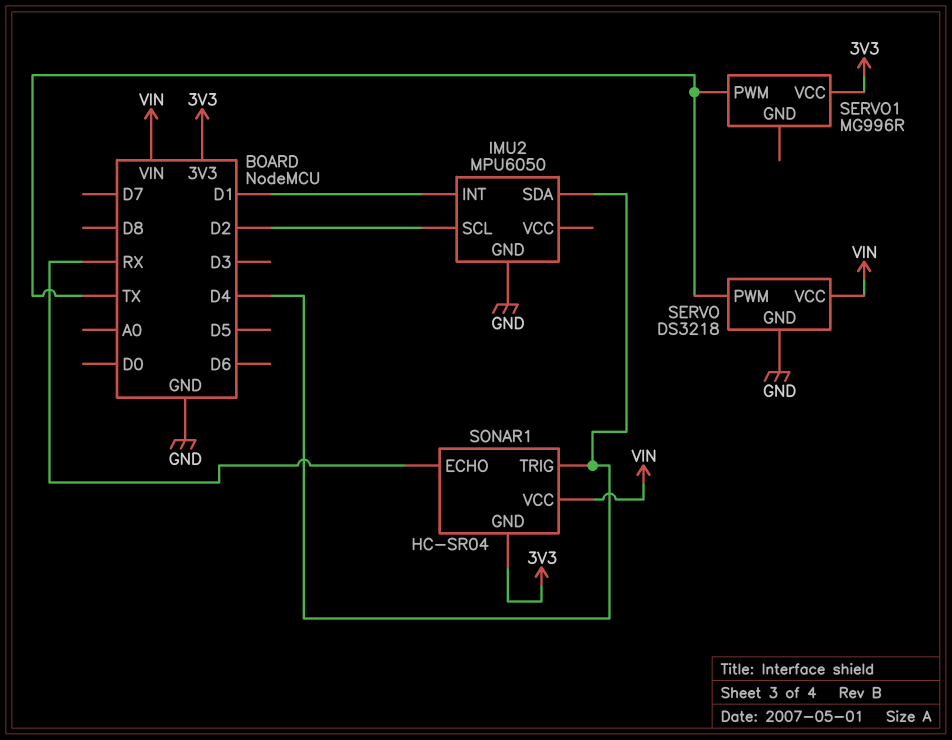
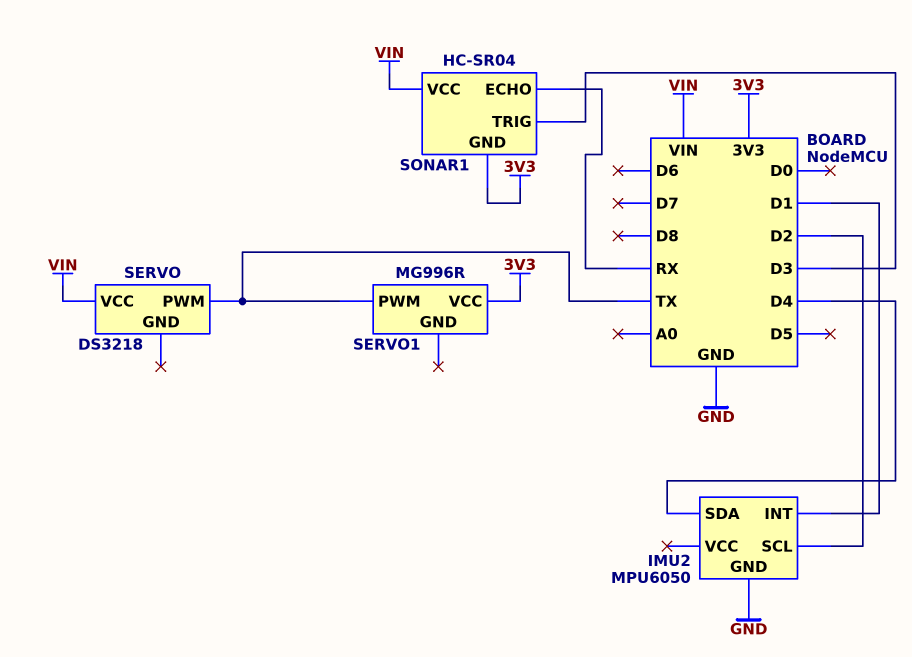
SERVO pin GND: GND -> none
SONAR1 pin TRIG: D4 -> D3

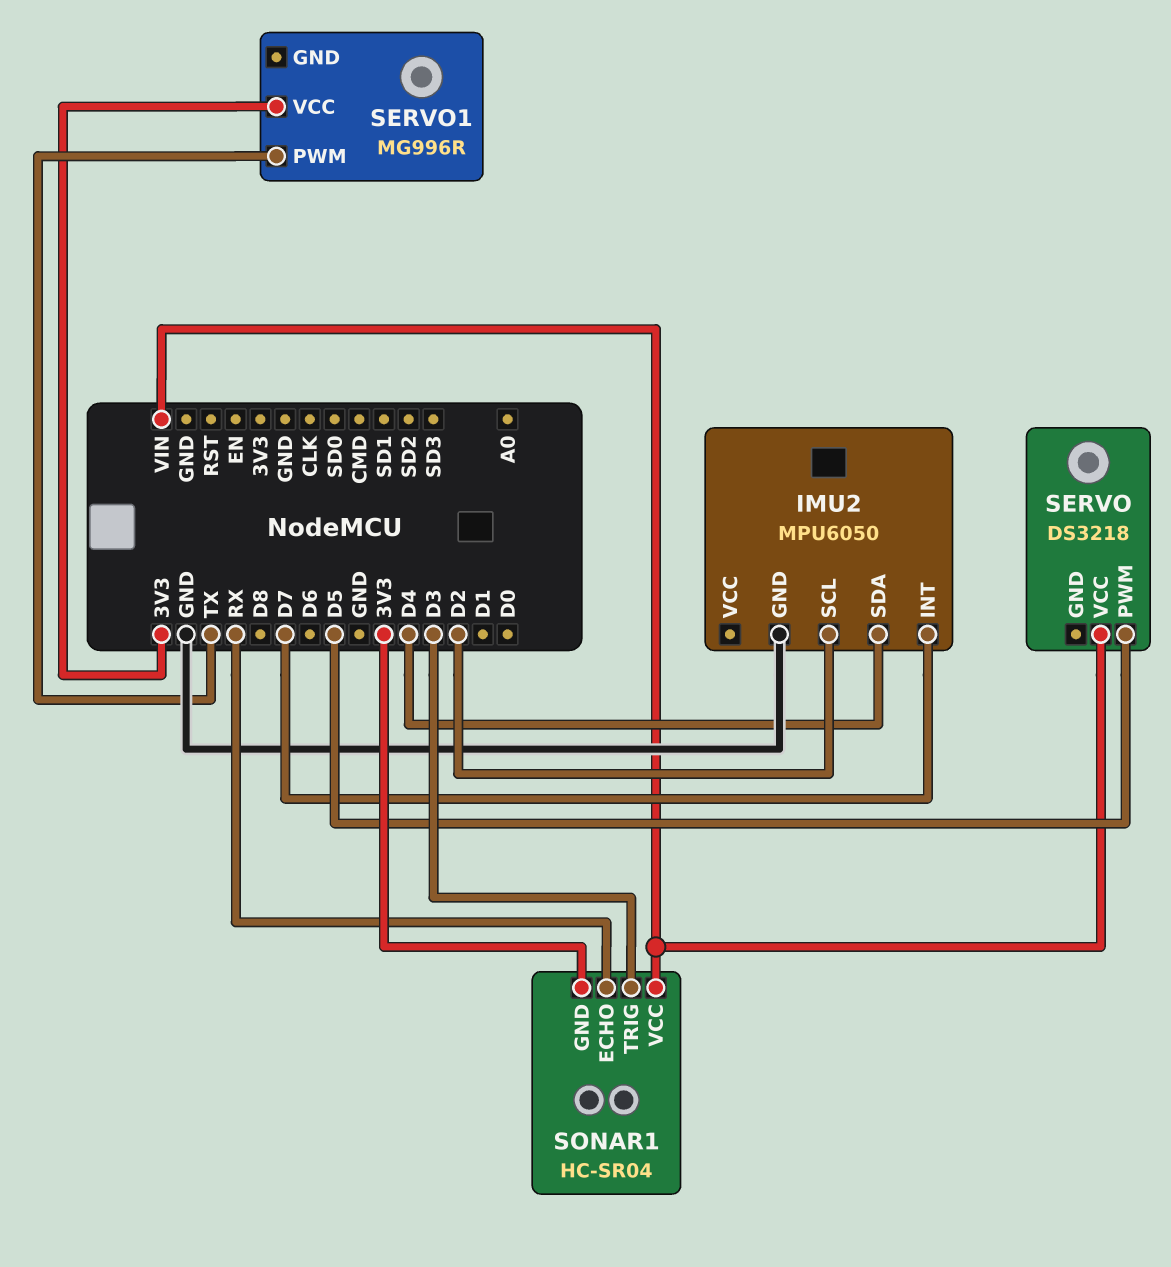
IMU2 pin INT: D1 -> D7
SERVO pin PWM: TX -> D5

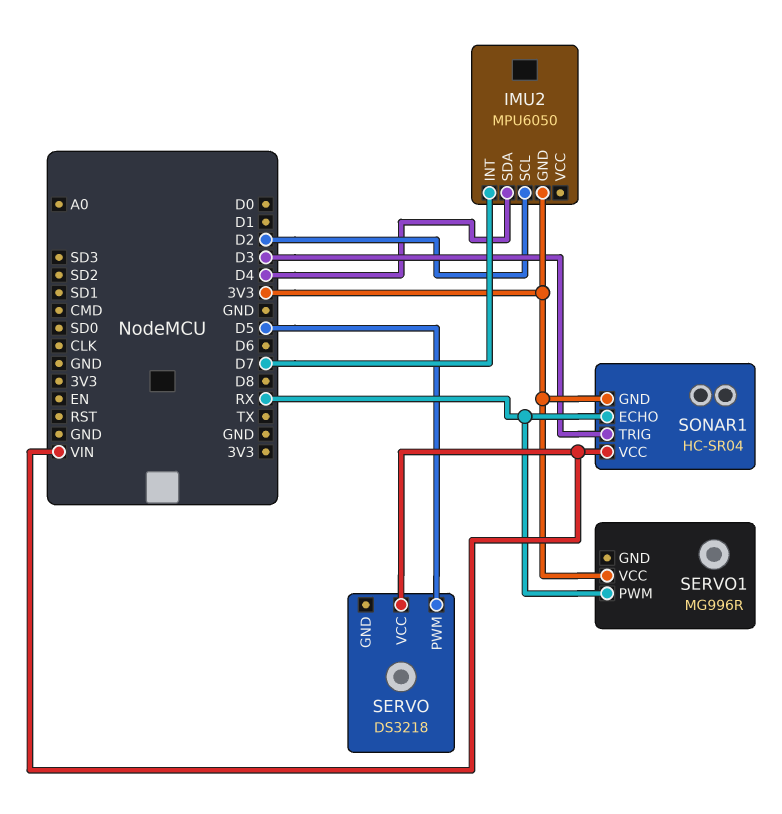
IMU2 pin GND: GND -> 3V3
SERVO1 pin PWM: TX -> RX

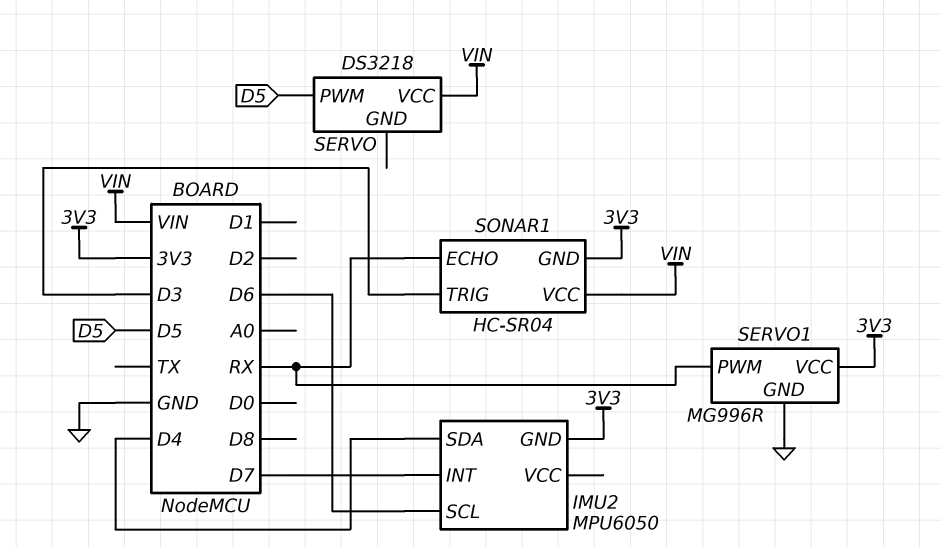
IMU2 pin SCL: D2 -> D6
SERVO1 pin GND: none -> GND

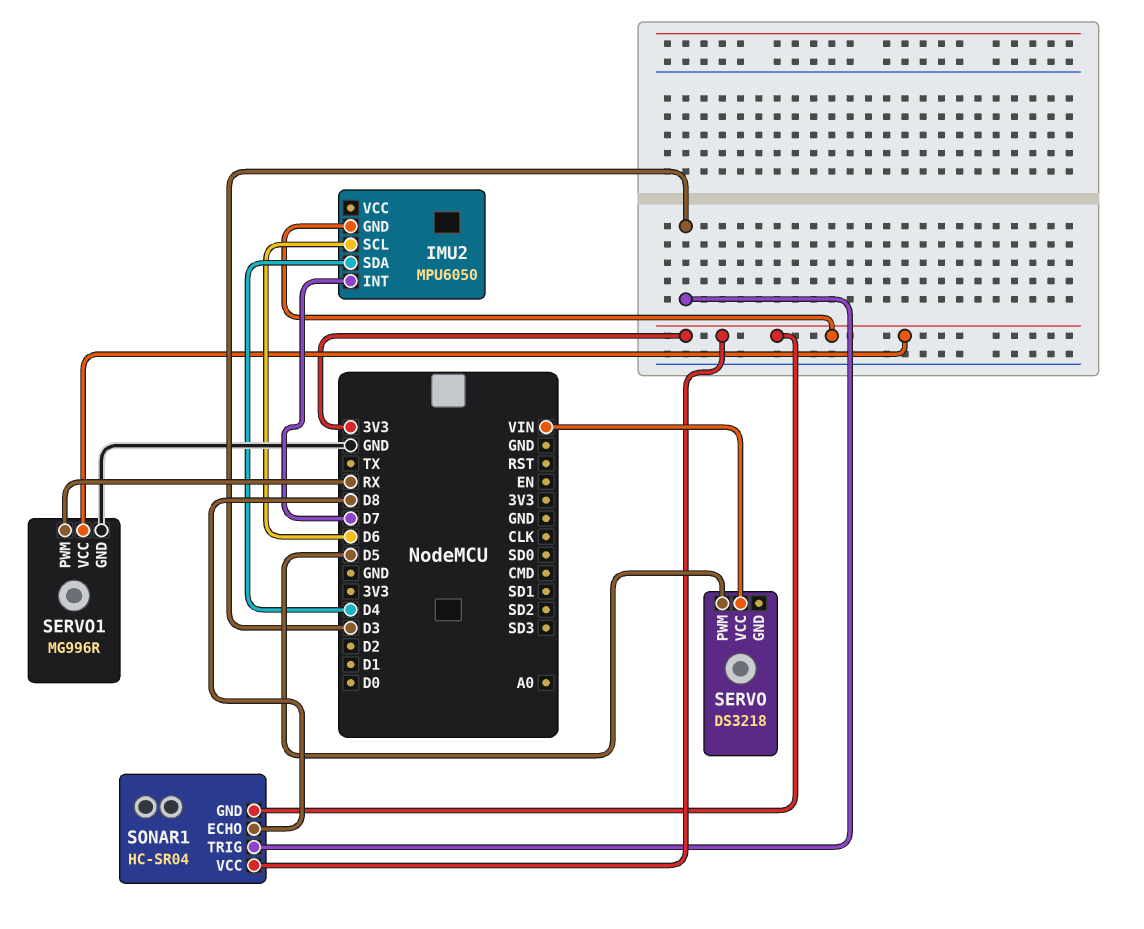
SONAR1 pin ECHO: RX -> D8
SONAR1 pin VCC: VIN -> 3V3

